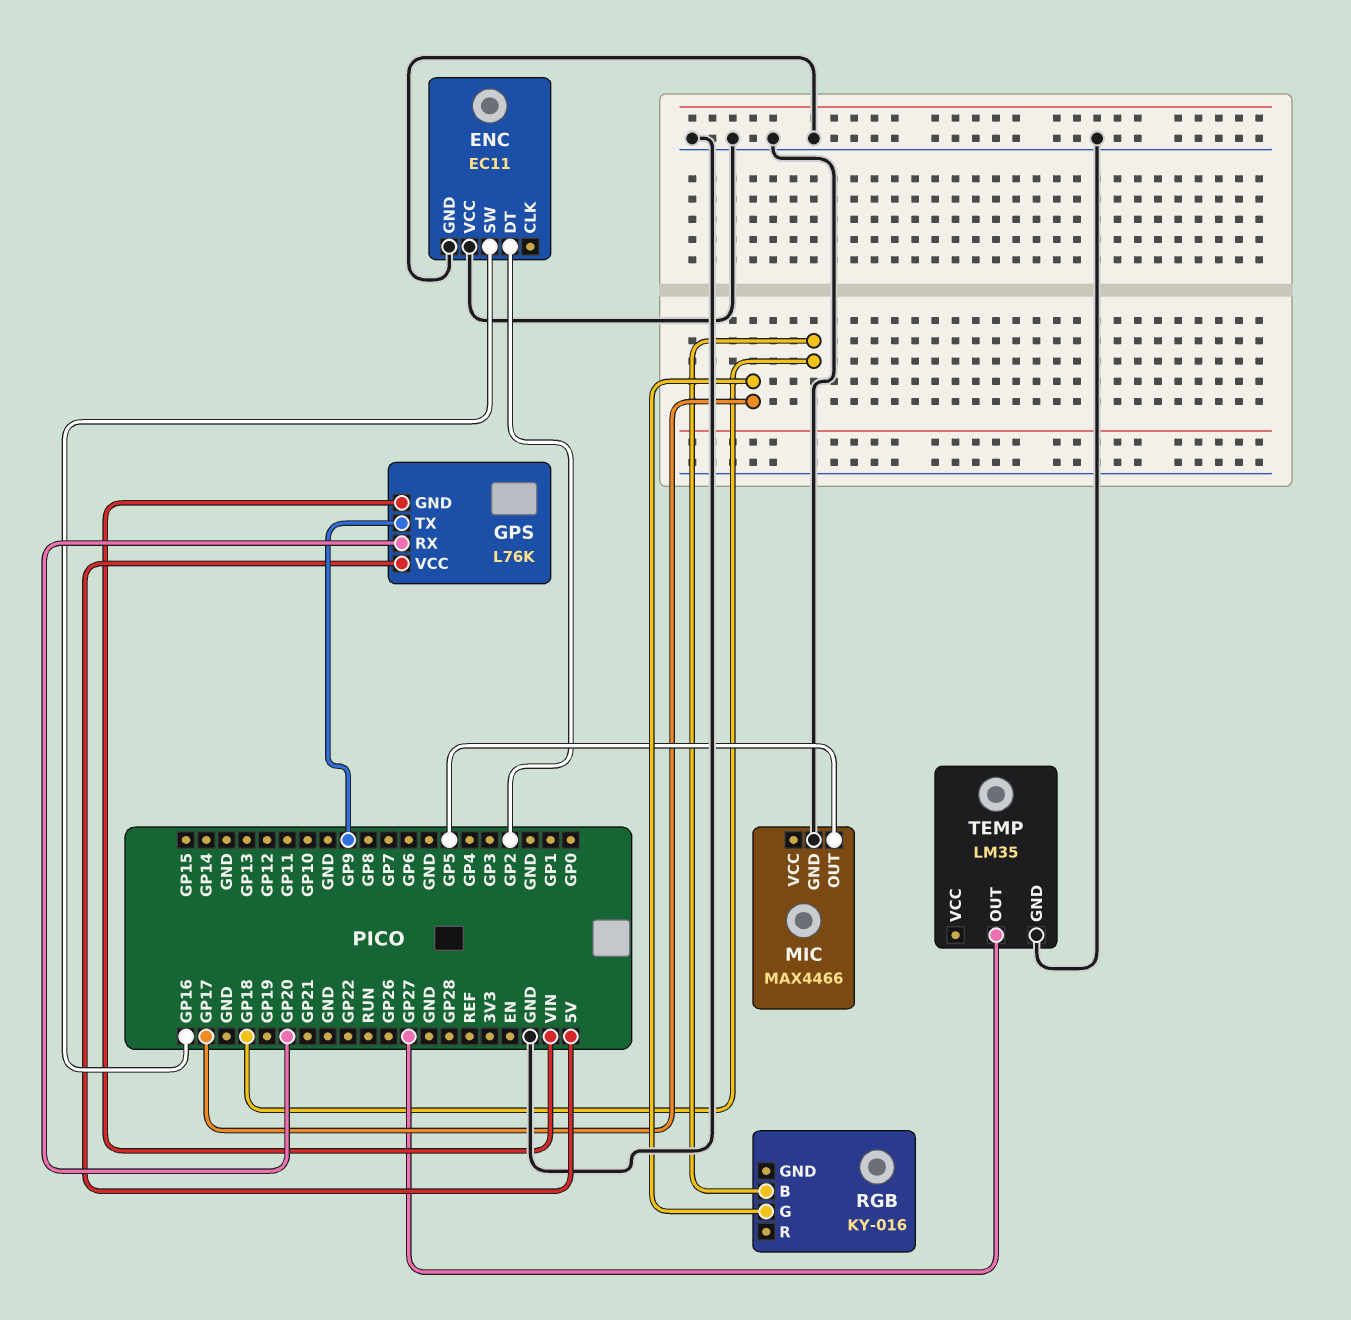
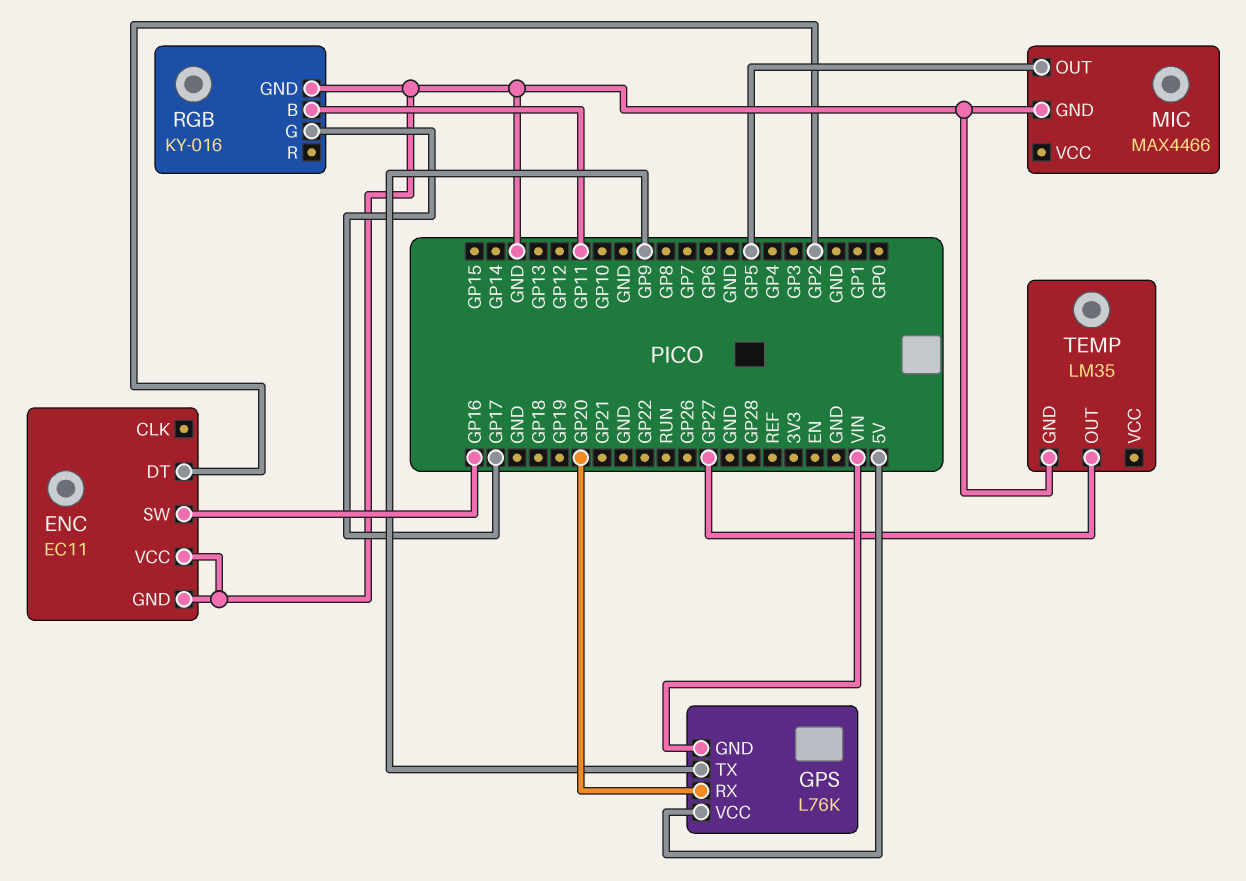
RGB pin B: GP18 -> GP11
RGB pin GND: none -> GND

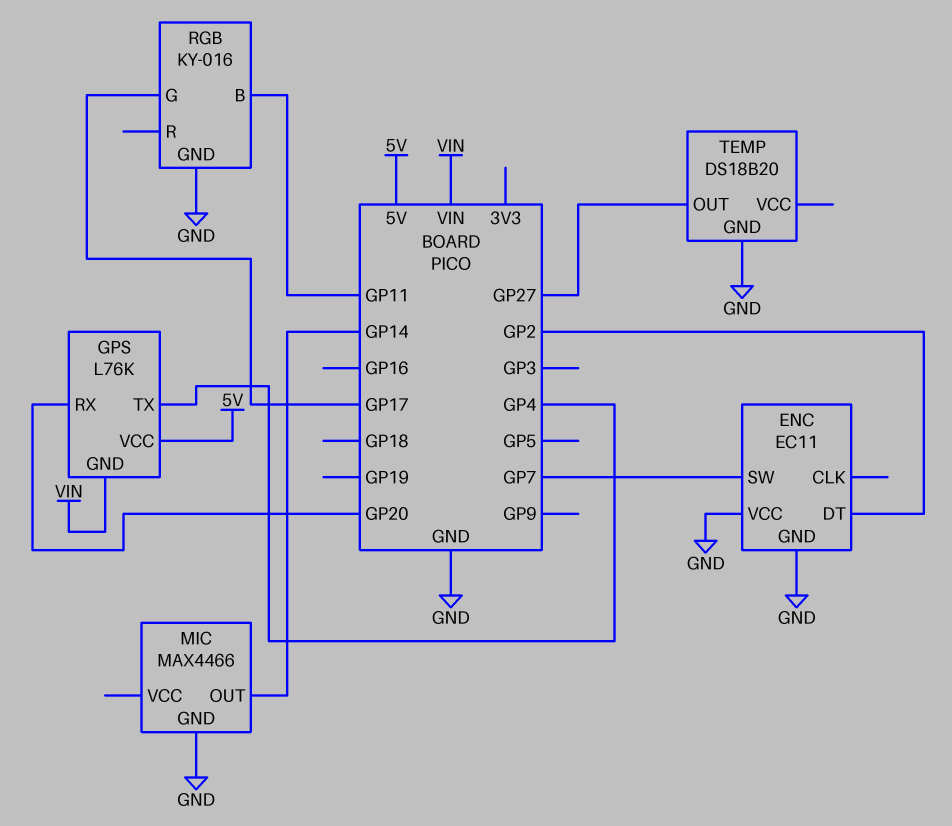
ENC pin SW: GP16 -> GP7
GPS pin TX: GP9 -> GP4
MIC pin OUT: GP5 -> GP14
TEMP: LM35 -> DS18B20

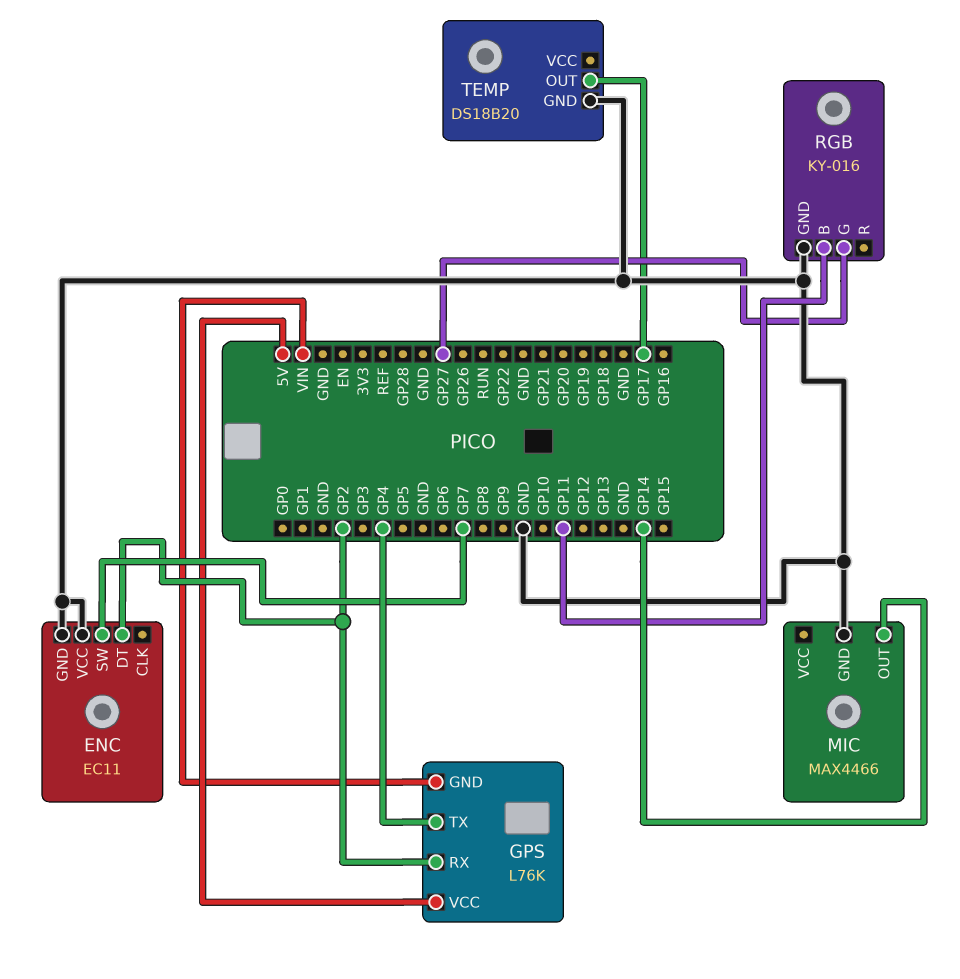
GPS pin RX: GP20 -> GP2
RGB pin G: GP17 -> GP27
TEMP pin OUT: GP27 -> GP17

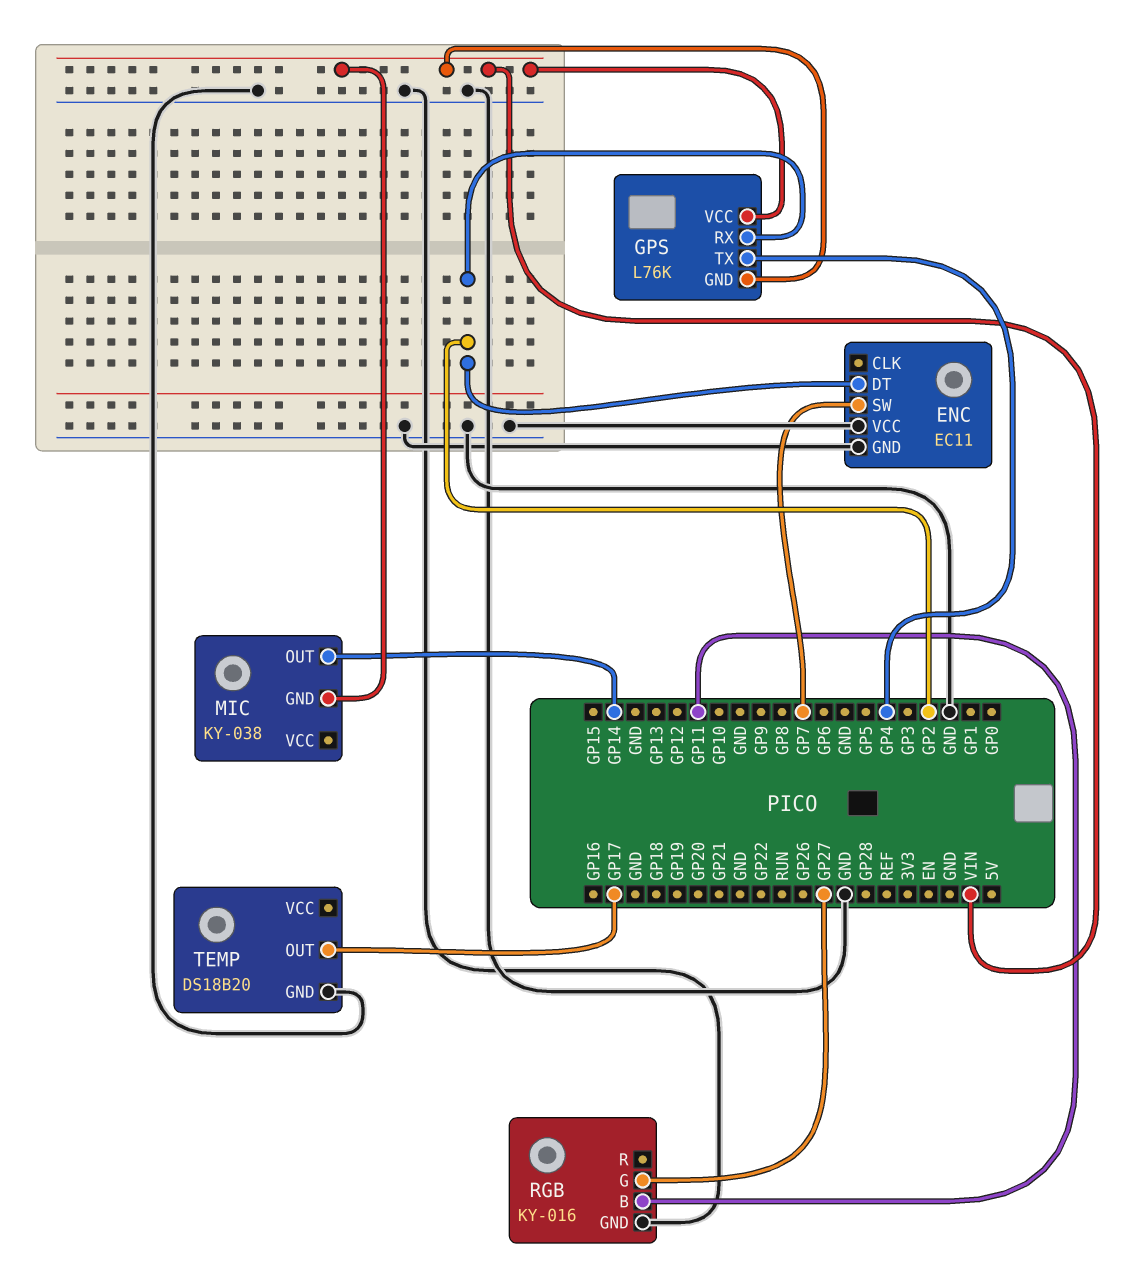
GPS pin VCC: 5V -> VIN
MIC: MAX4466 -> KY-038
MIC pin GND: GND -> VIN

